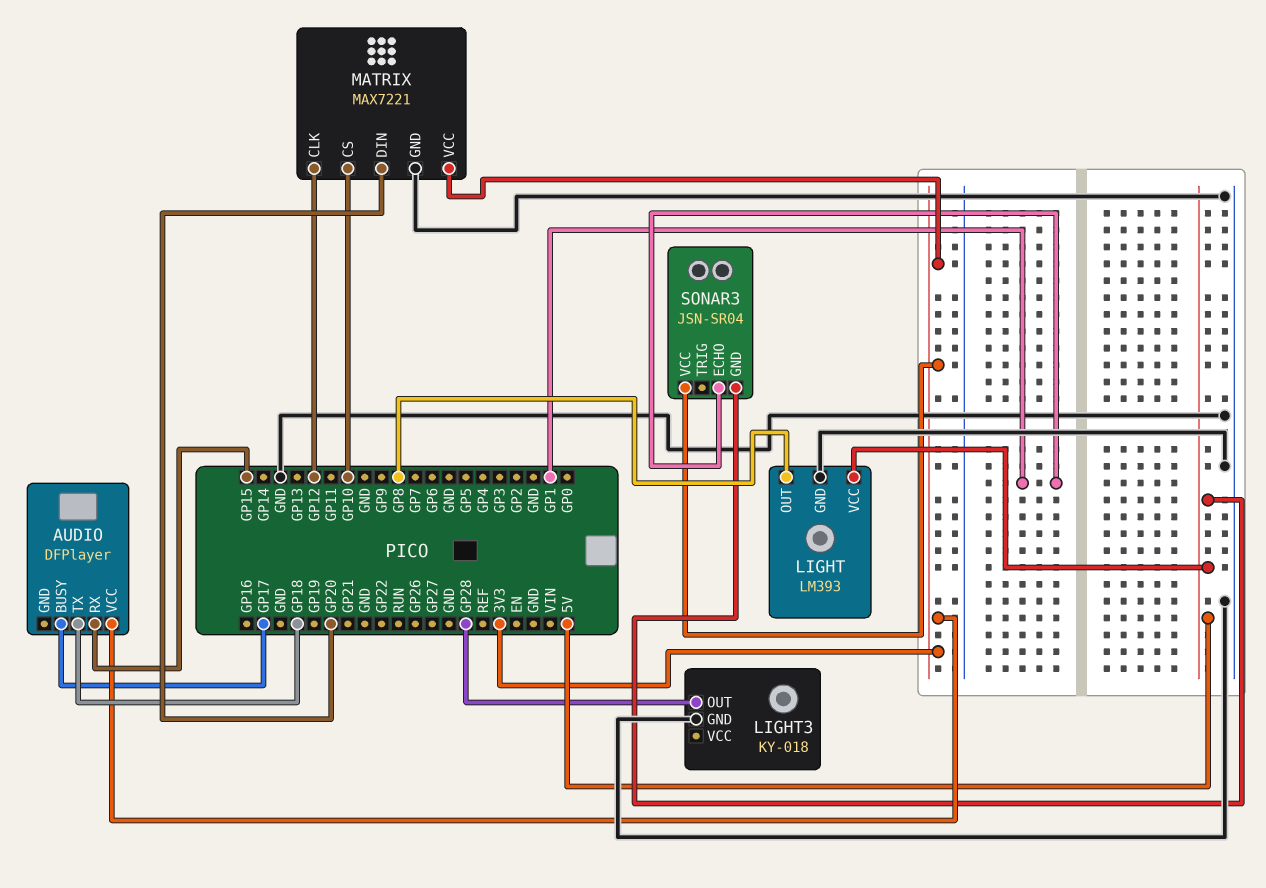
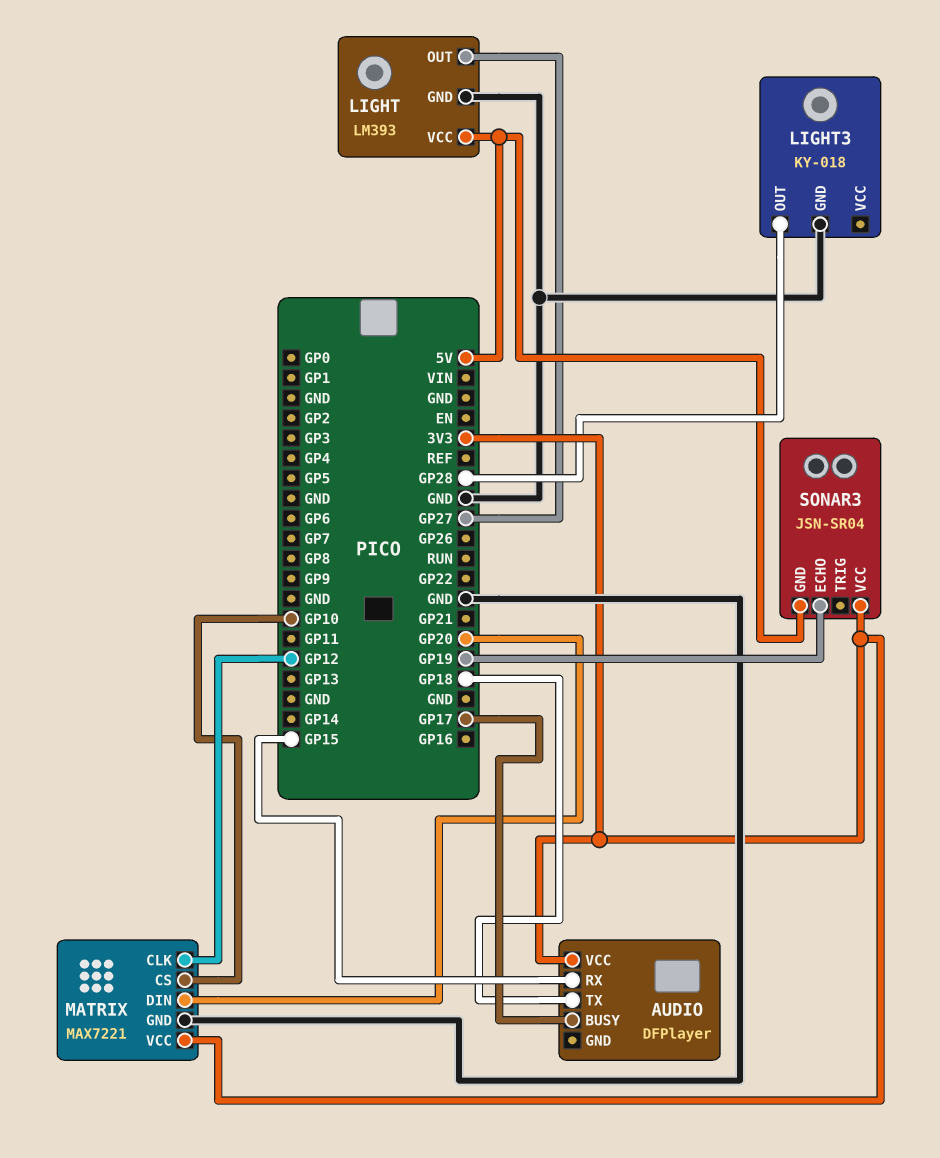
LIGHT pin OUT: GP8 -> GP27
SONAR3 pin ECHO: GP1 -> GP19

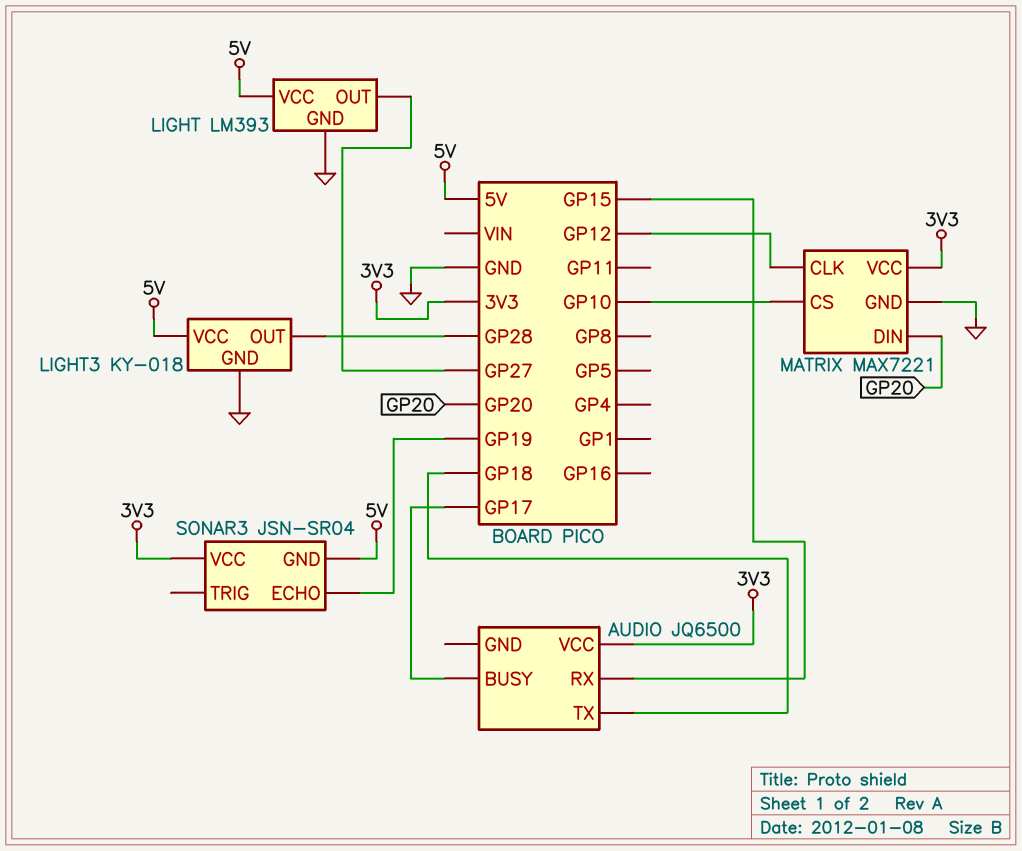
AUDIO: DFPlayer -> JQ6500
LIGHT3 pin VCC: none -> 5V

